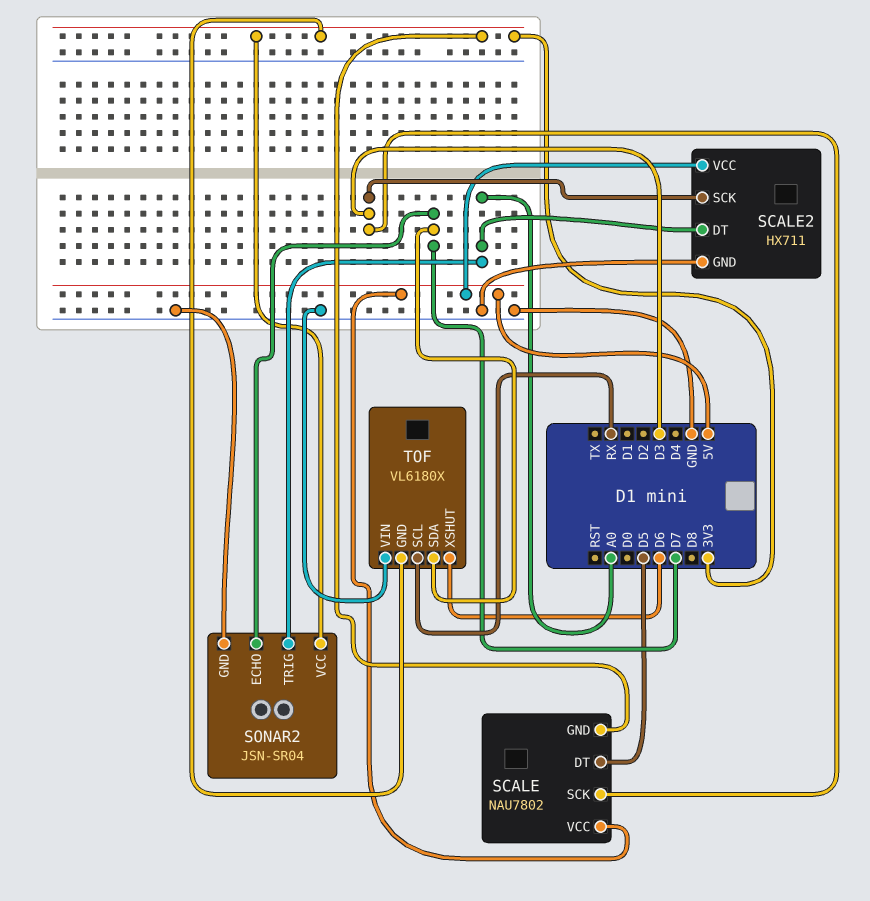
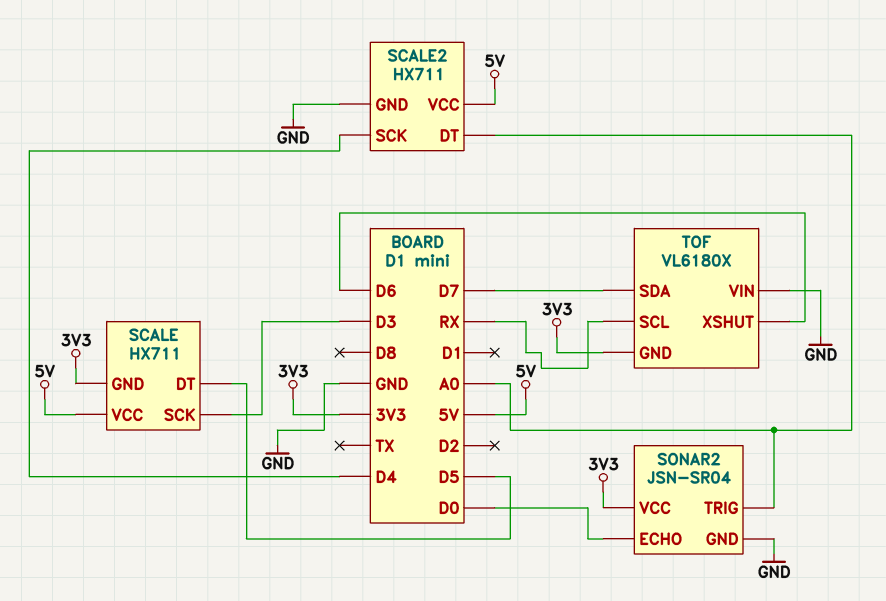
SCALE: NAU7802 -> HX711
SCALE2 pin SCK: D3 -> D4
SONAR2 pin ECHO: D7 -> D0

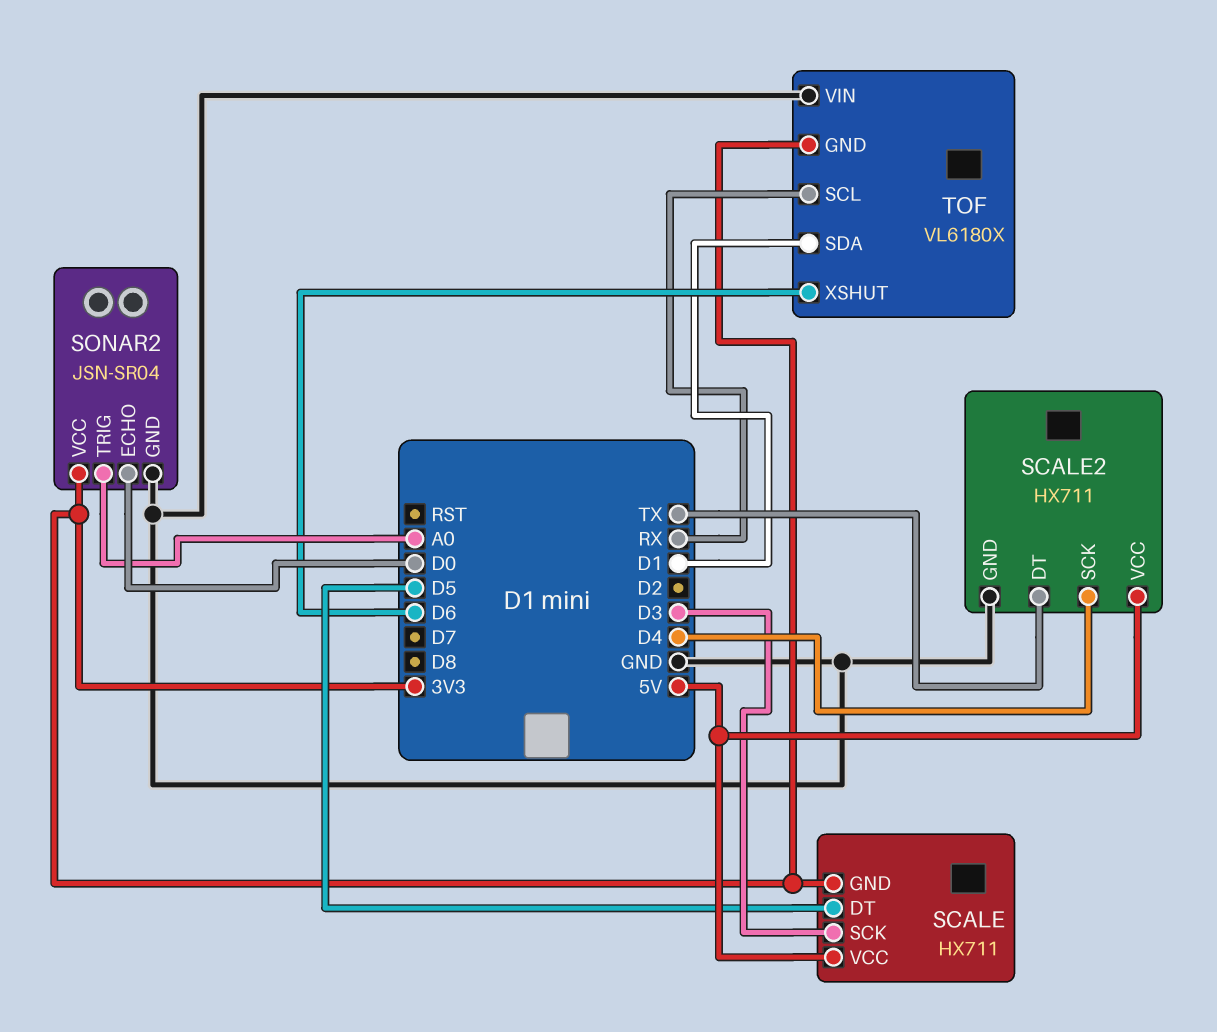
SCALE2 pin DT: A0 -> TX
TOF pin SDA: D7 -> D1

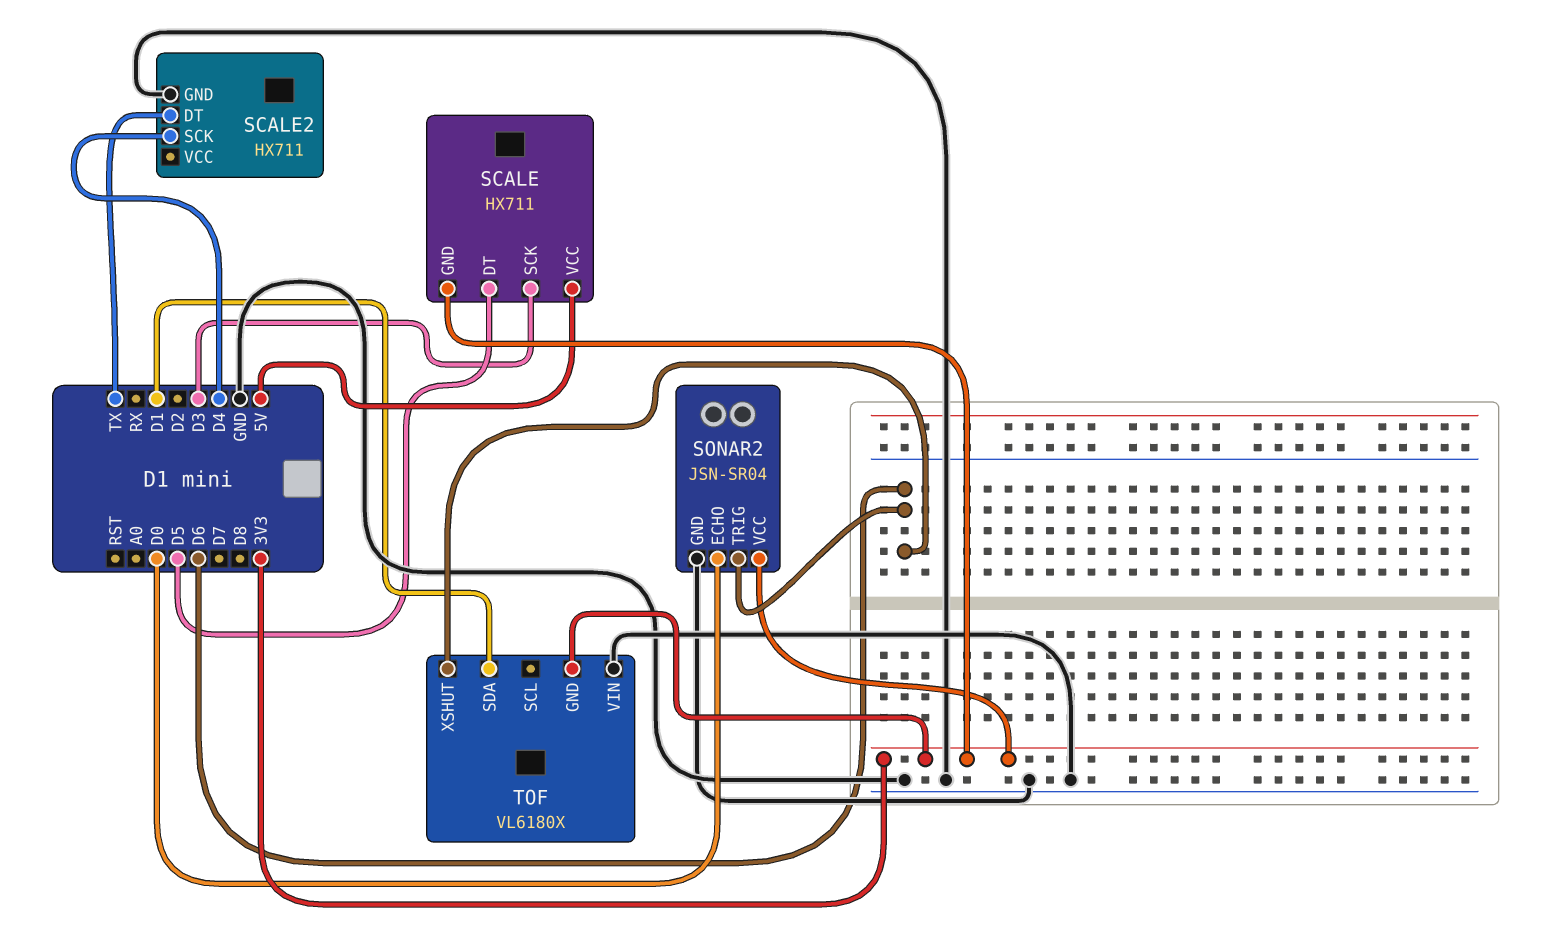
SCALE2 pin VCC: 5V -> none
SONAR2 pin TRIG: A0 -> D6
TOF pin SCL: RX -> none

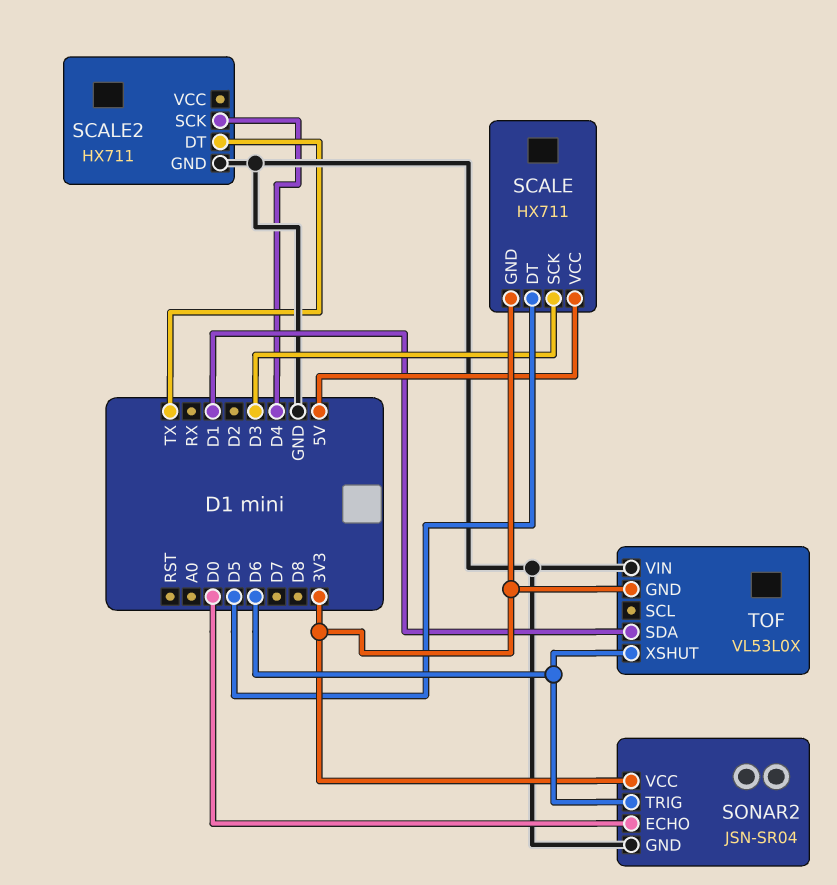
TOF: VL6180X -> VL53L0X

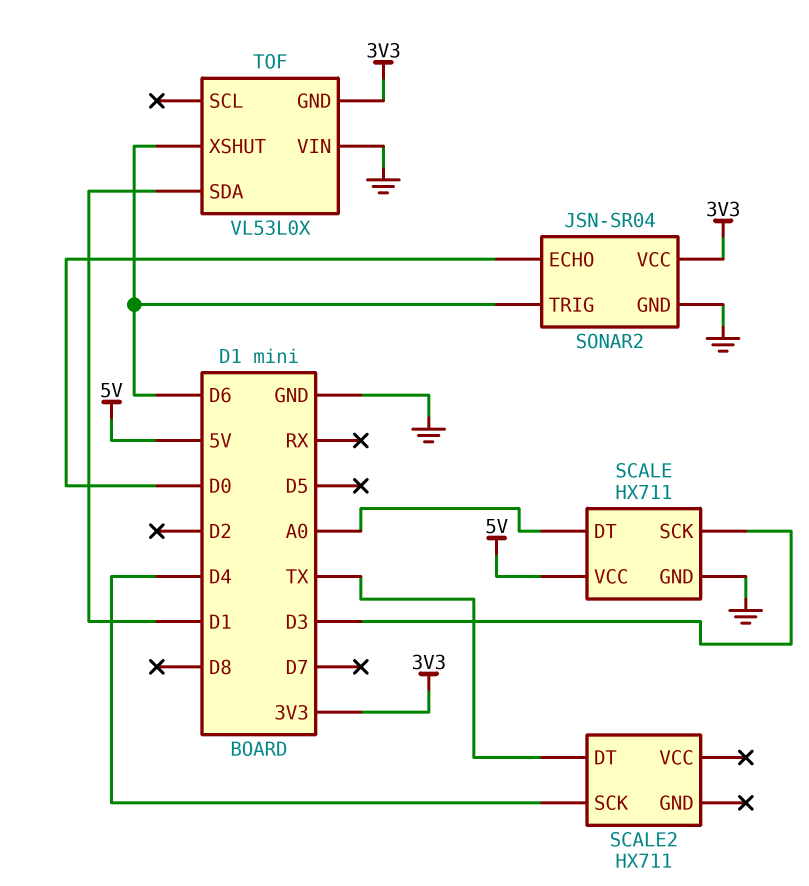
SCALE pin DT: D5 -> A0
SCALE pin GND: 3V3 -> GND
SCALE2 pin GND: GND -> none

